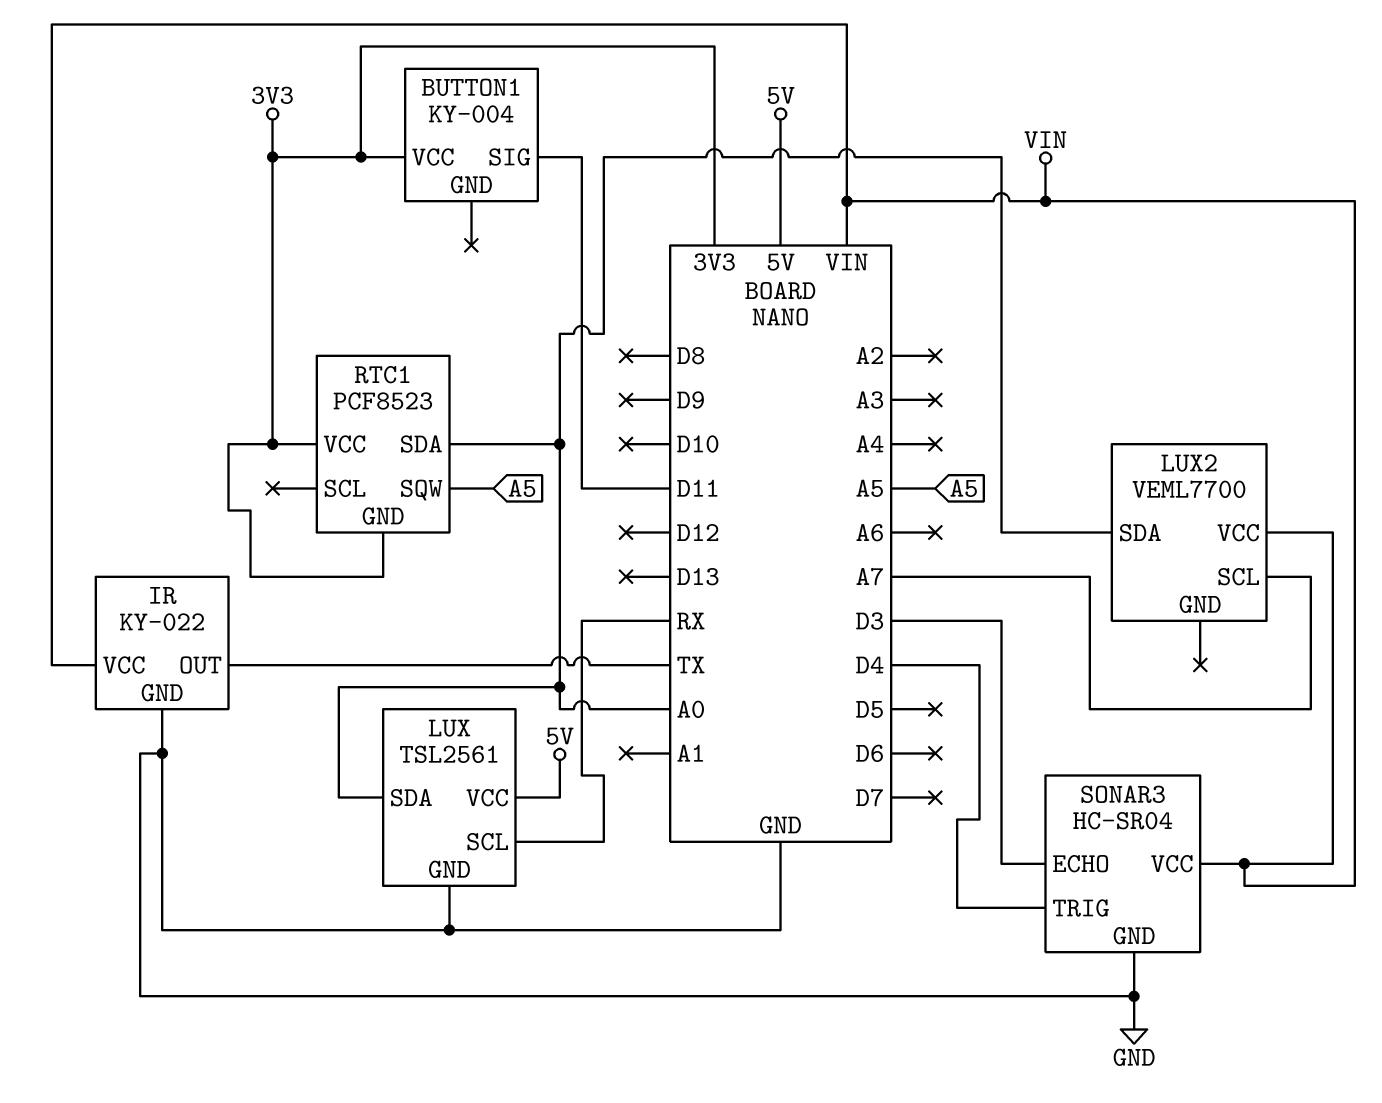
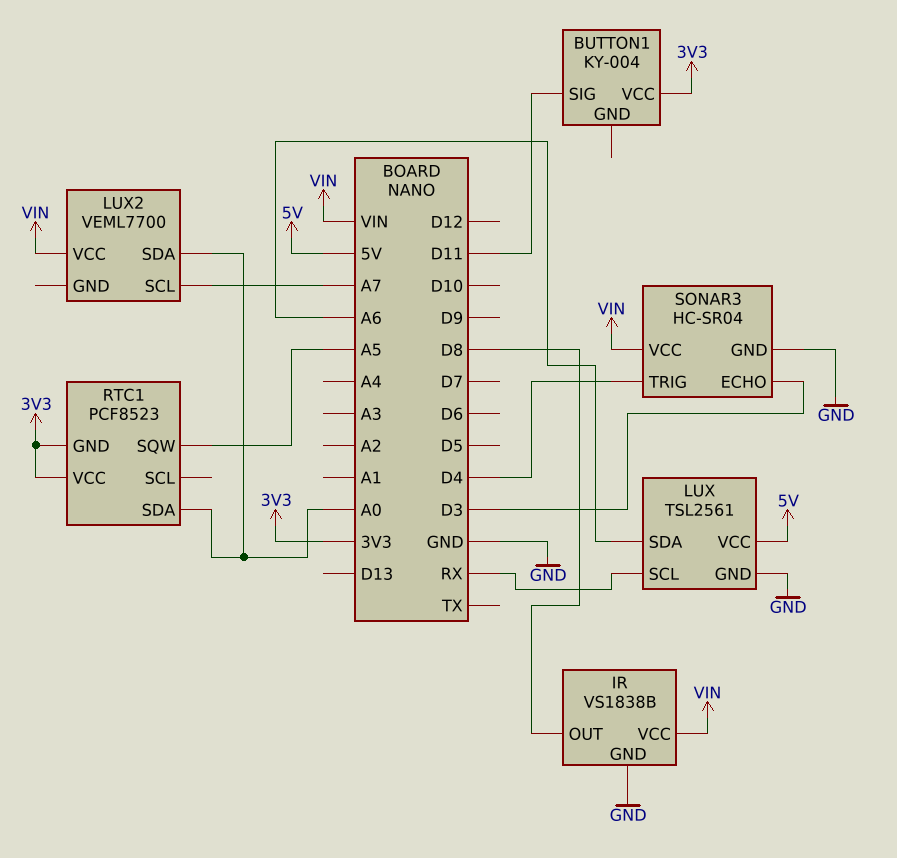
IR: KY-022 -> VS1838B
IR pin OUT: TX -> D8
LUX pin SDA: A0 -> A6

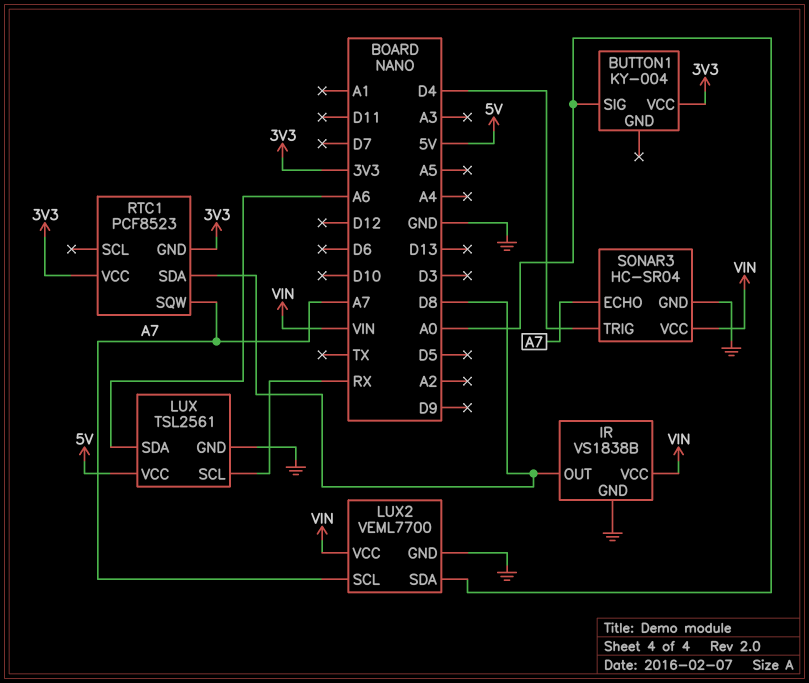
BUTTON1 pin SIG: D11 -> A0
LUX2 pin GND: none -> GND
RTC1 pin SDA: A0 -> D8
RTC1 pin SQW: A5 -> A7
SONAR3 pin ECHO: D3 -> A7

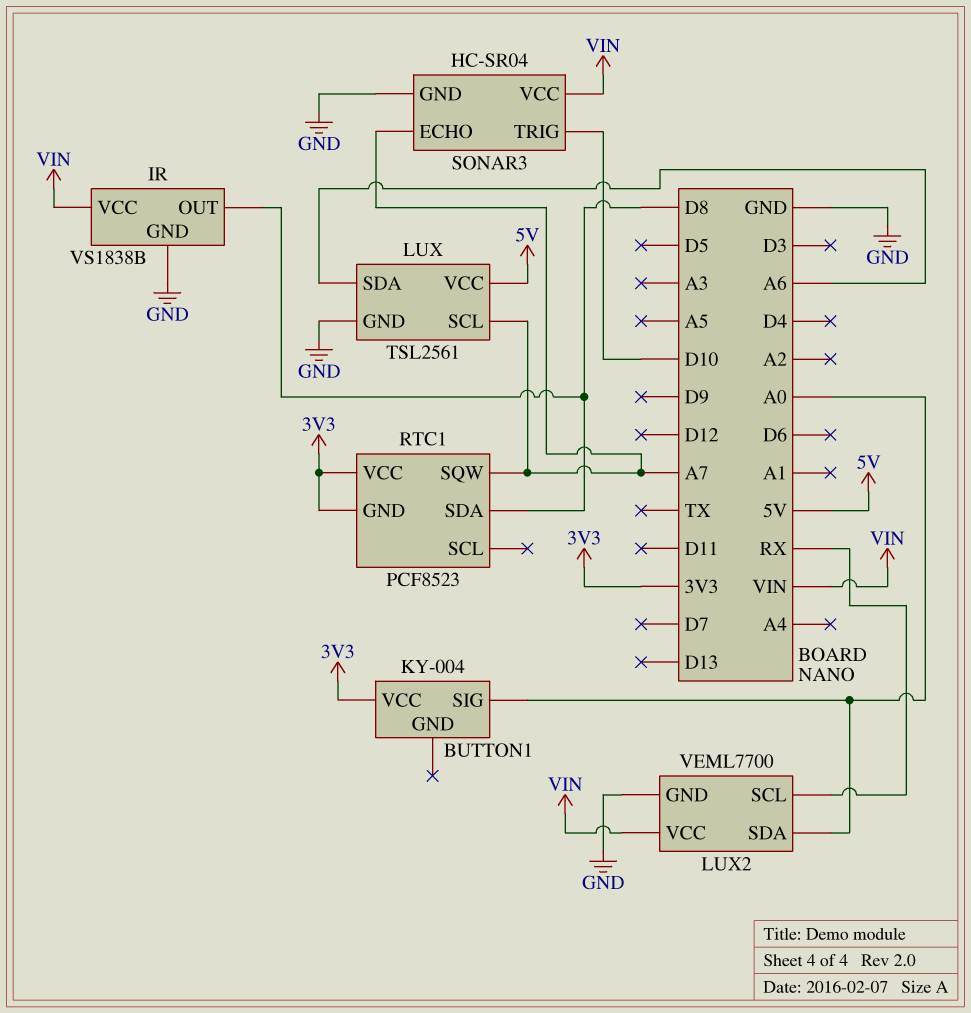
LUX pin SCL: RX -> A7
LUX2 pin SCL: A7 -> RX
SONAR3 pin TRIG: D4 -> D10

